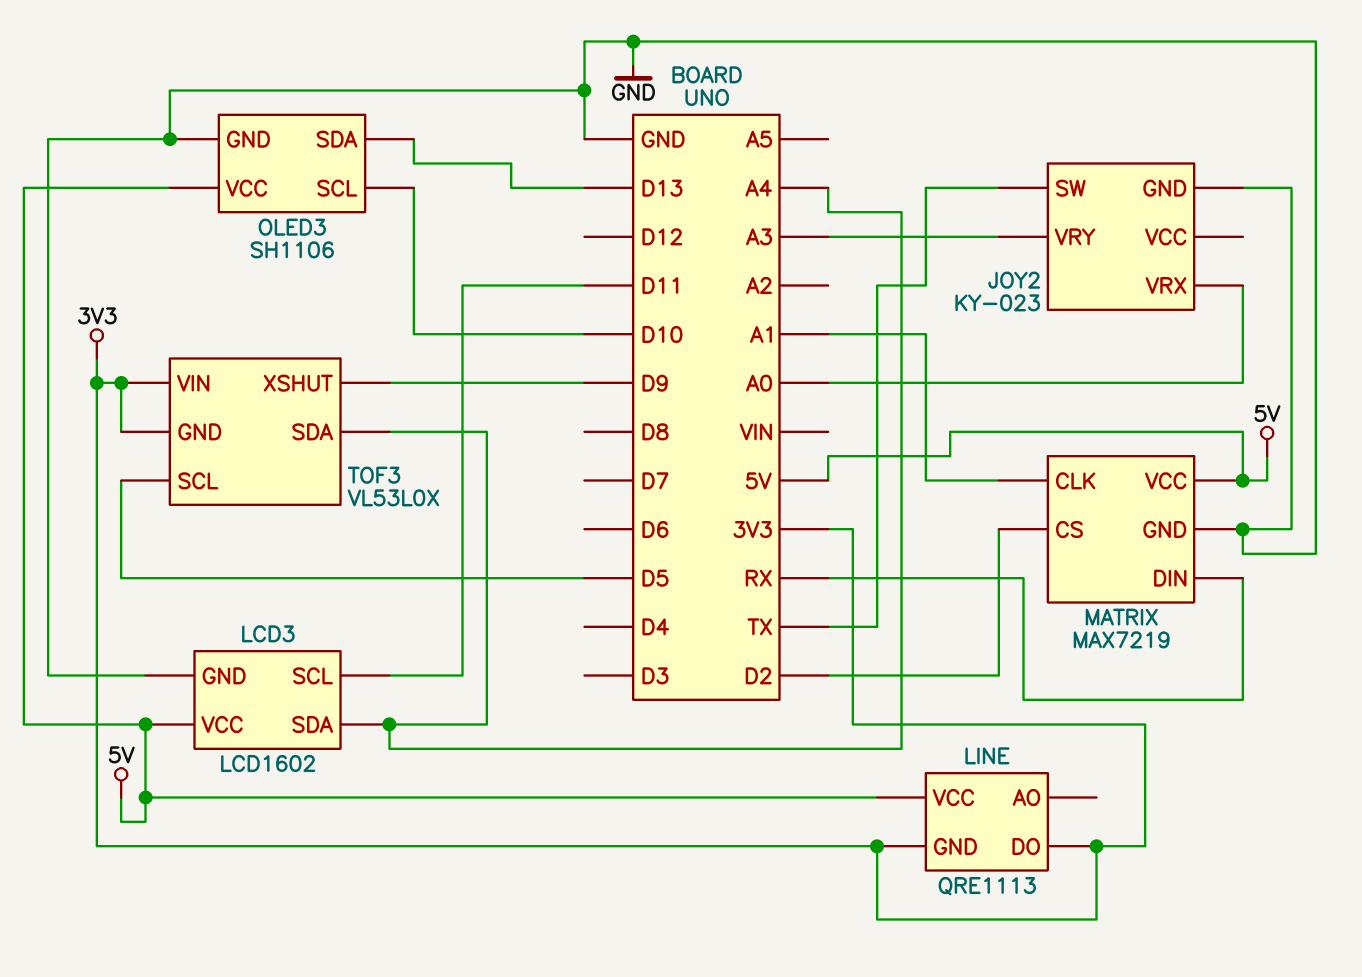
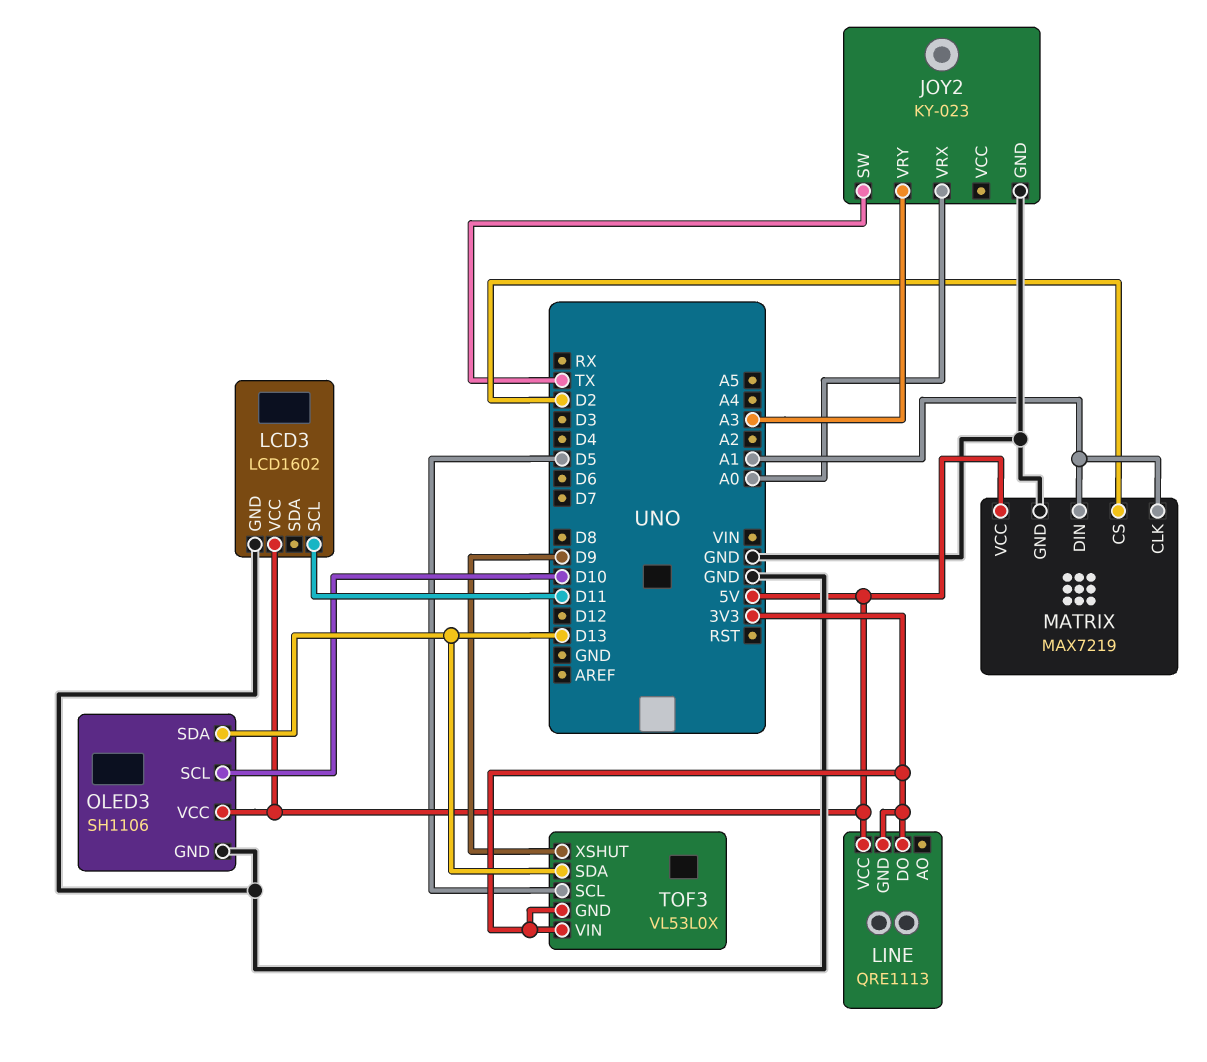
LCD3 pin SDA: A4 -> none
MATRIX pin DIN: RX -> A1
TOF3 pin SDA: A4 -> D13

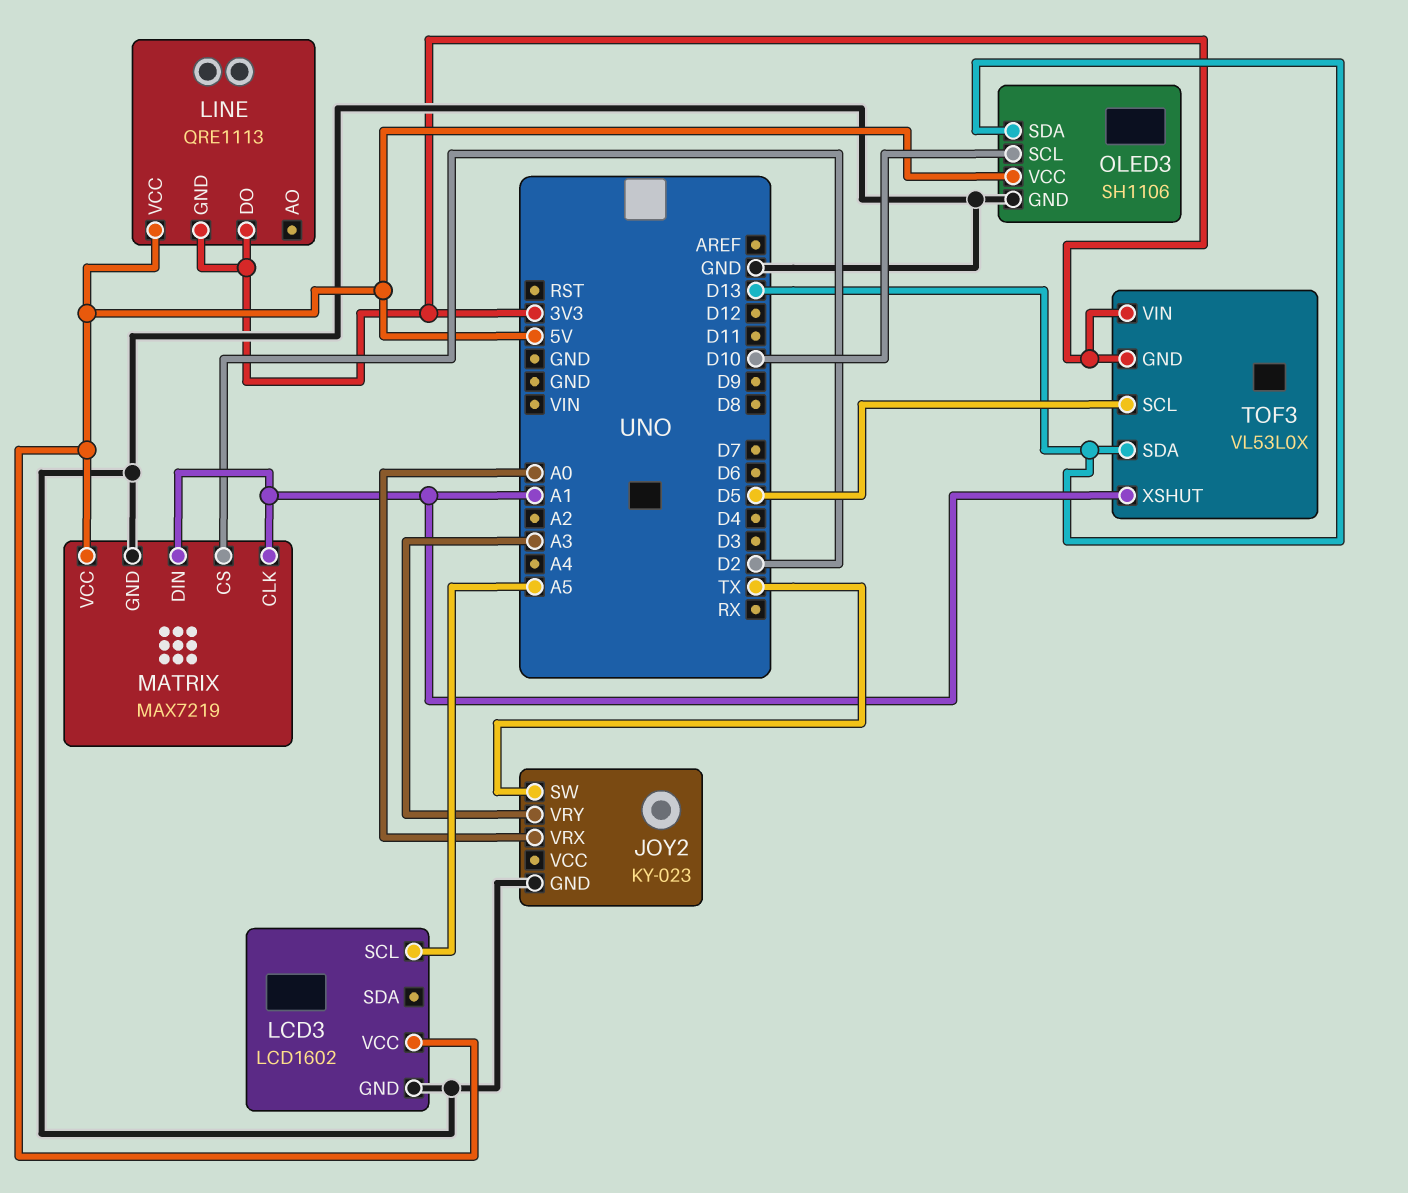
LCD3 pin SCL: D11 -> A5
TOF3 pin XSHUT: D9 -> A1

